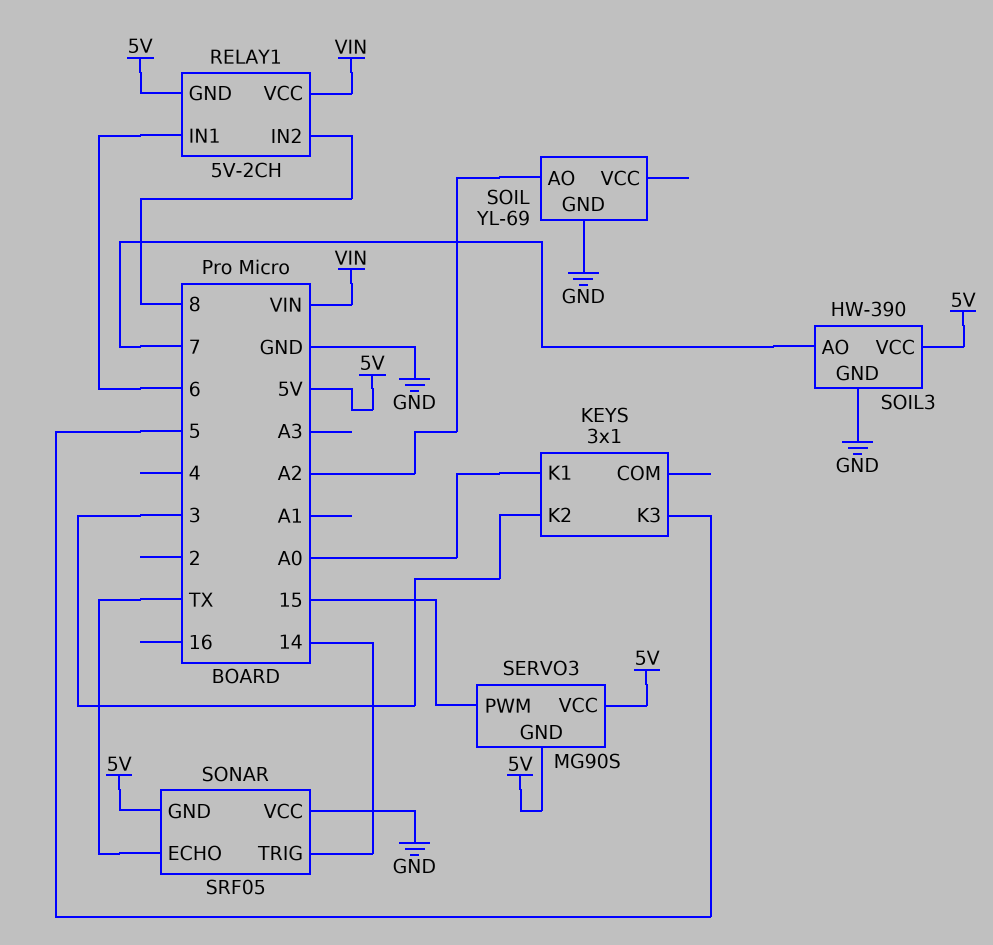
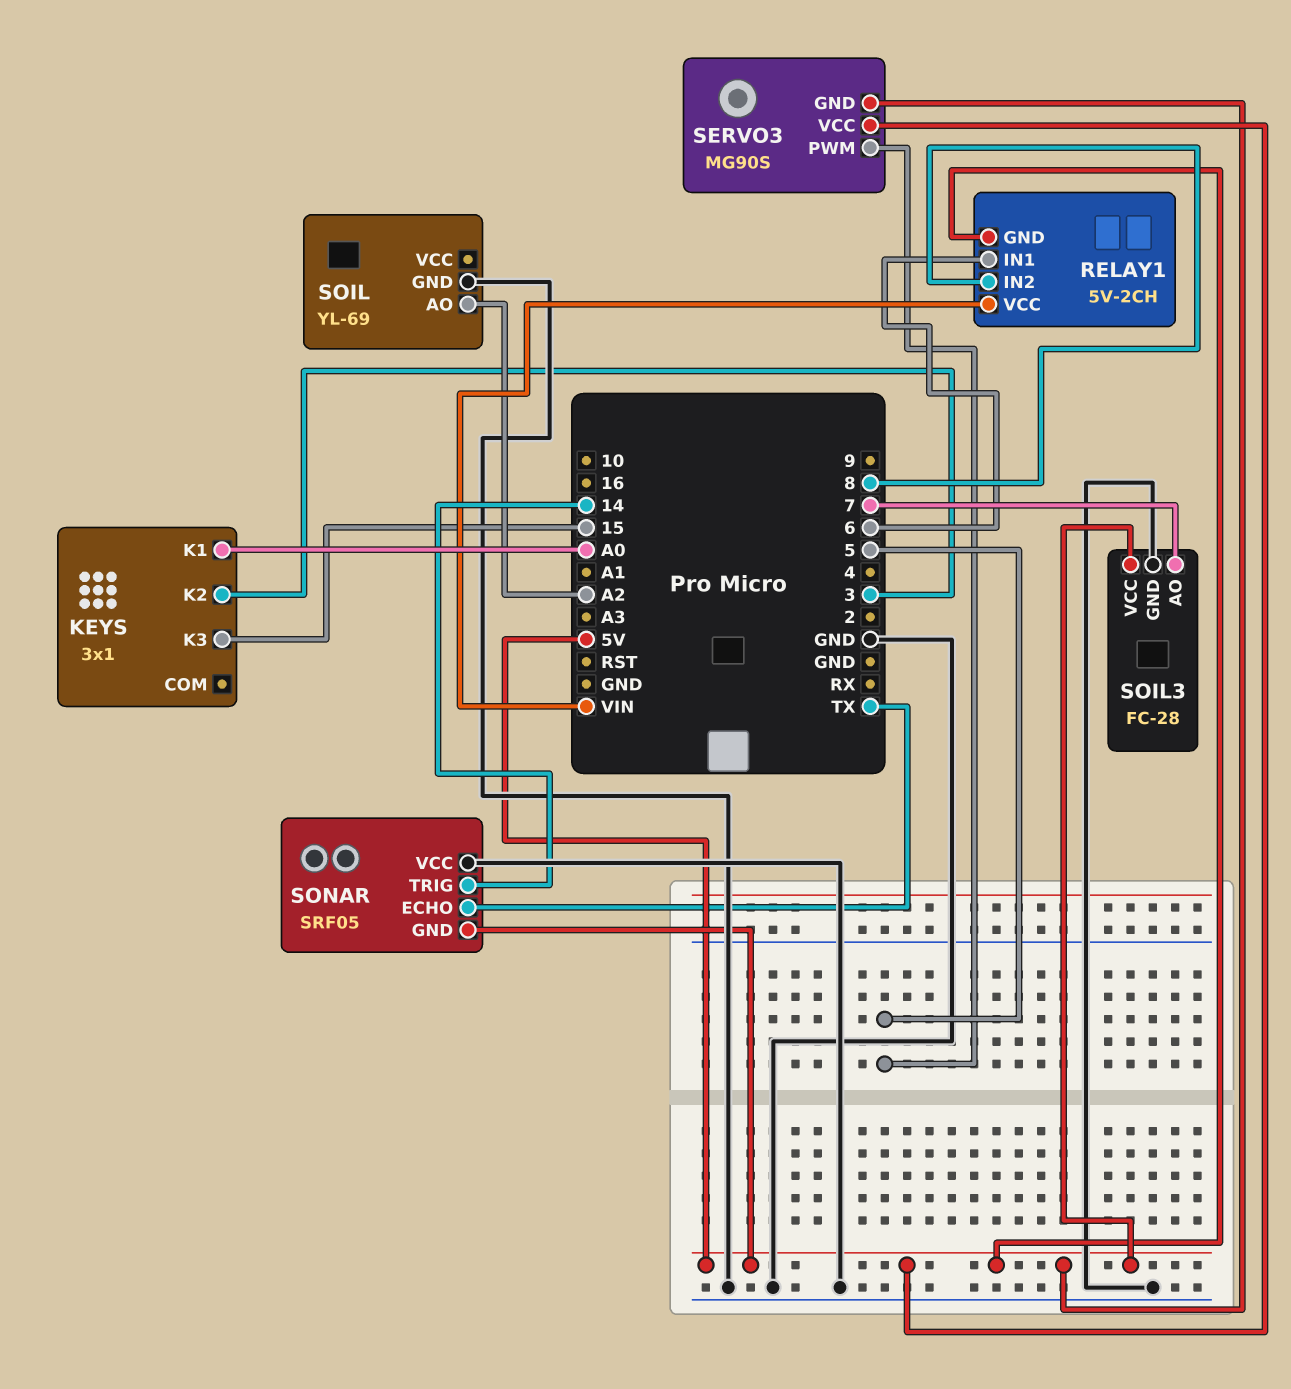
KEYS pin K3: 5 -> 15
SERVO3 pin PWM: 15 -> 5
SOIL3: HW-390 -> FC-28

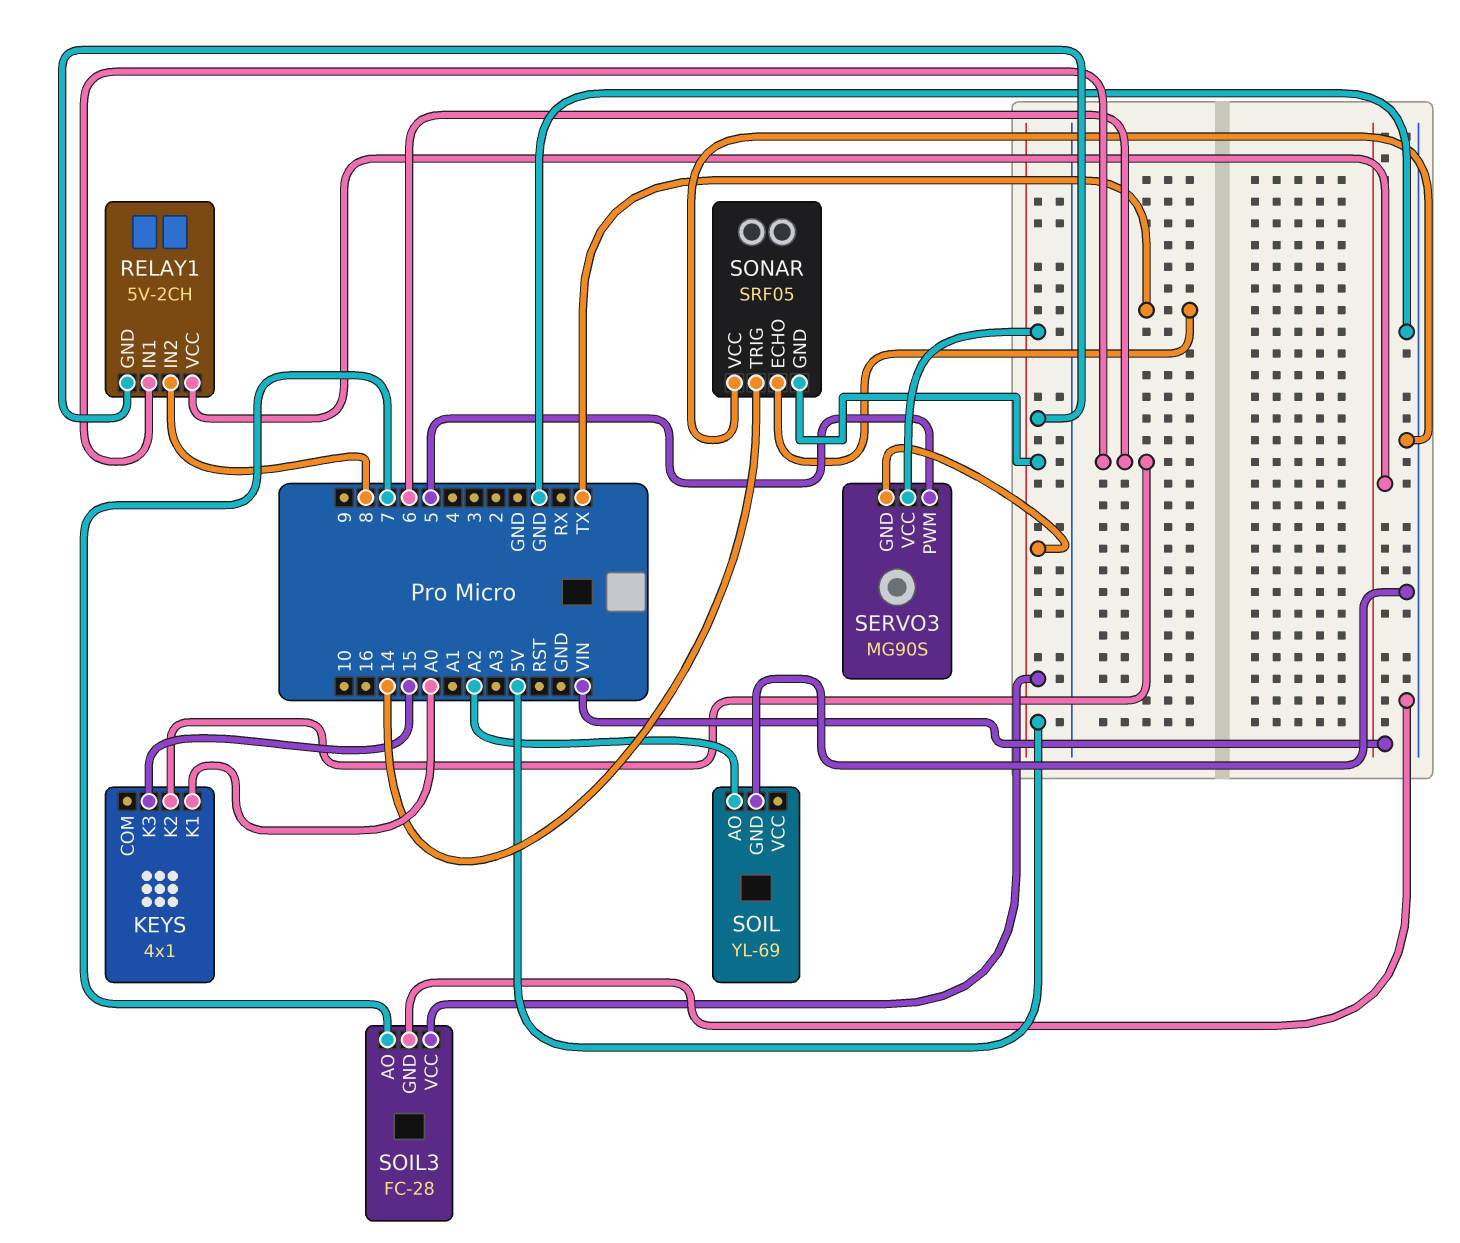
KEYS: 3x1 -> 4x1
KEYS pin K2: 3 -> 6

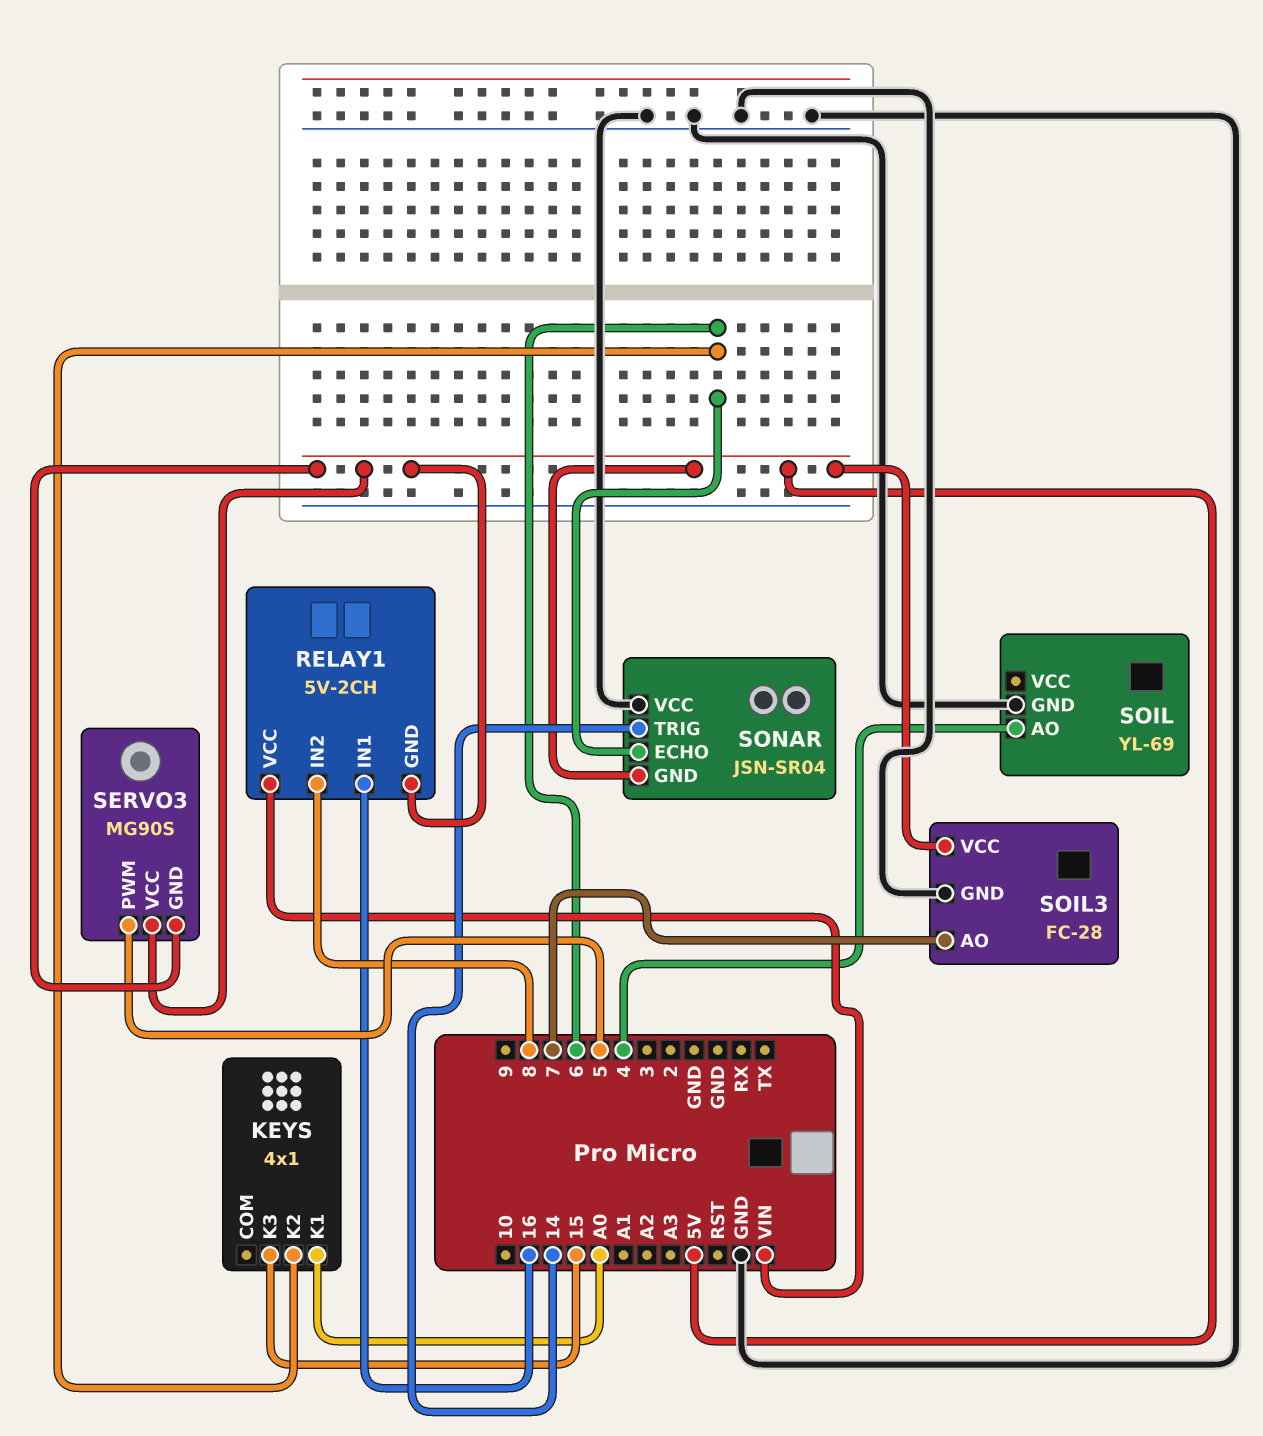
RELAY1 pin IN1: 6 -> 16
SOIL pin AO: A2 -> 4
SONAR: SRF05 -> JSN-SR04
SONAR pin ECHO: TX -> 6

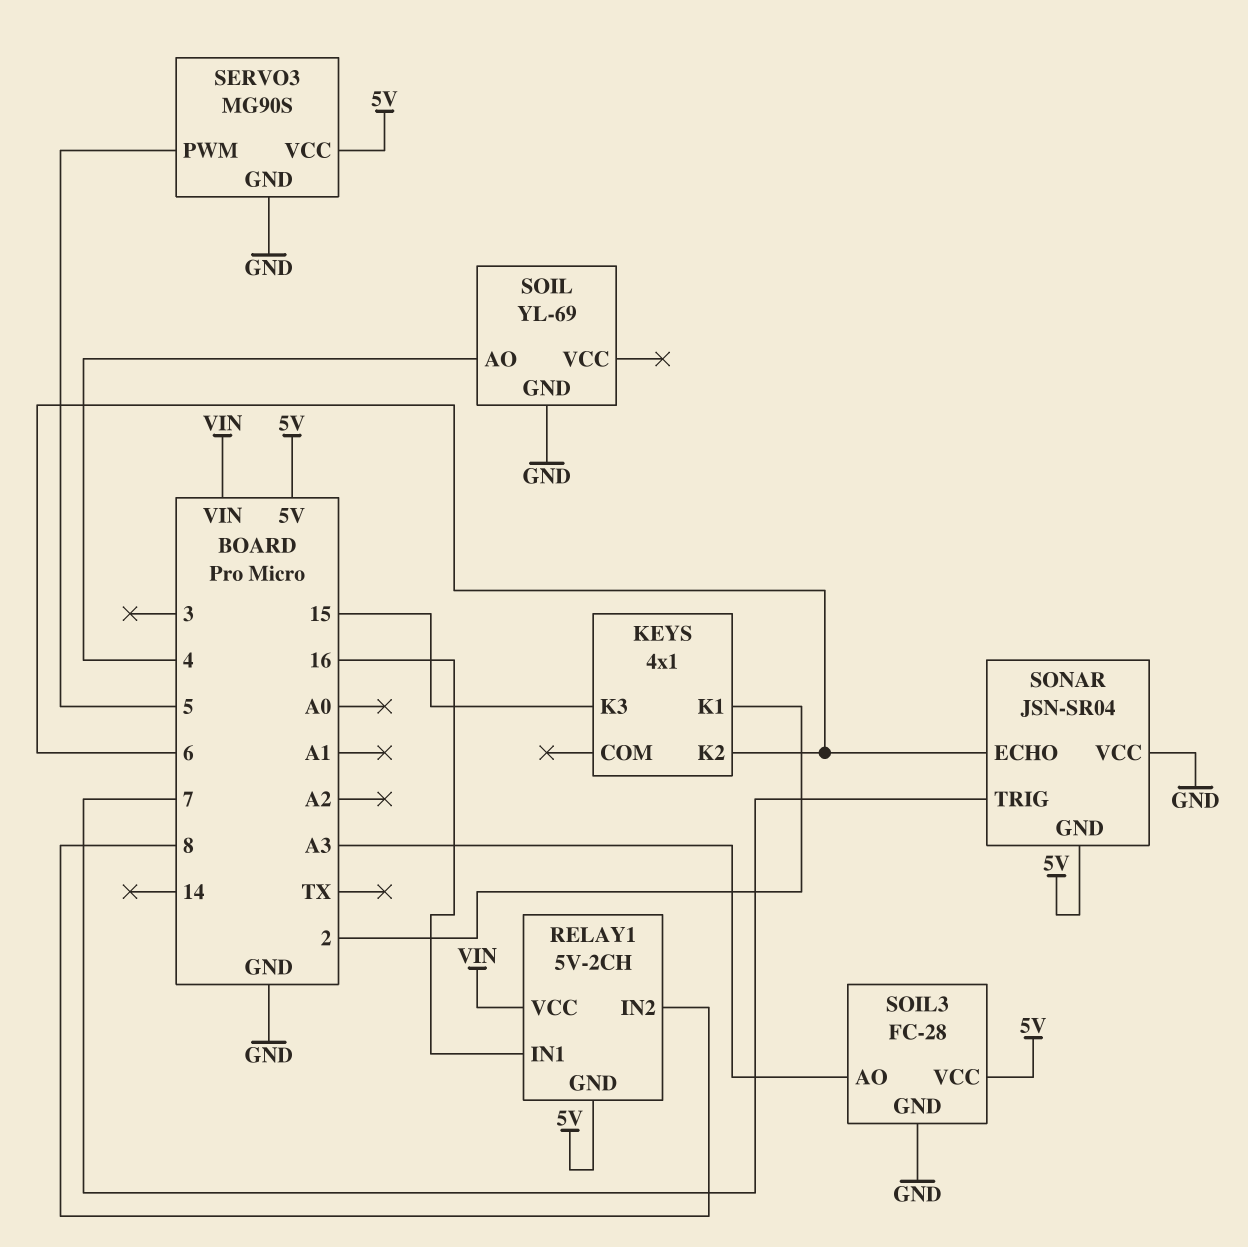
KEYS pin K1: A0 -> 2
SERVO3 pin GND: 5V -> GND
SOIL3 pin AO: 7 -> A3
SONAR pin TRIG: 14 -> 7

